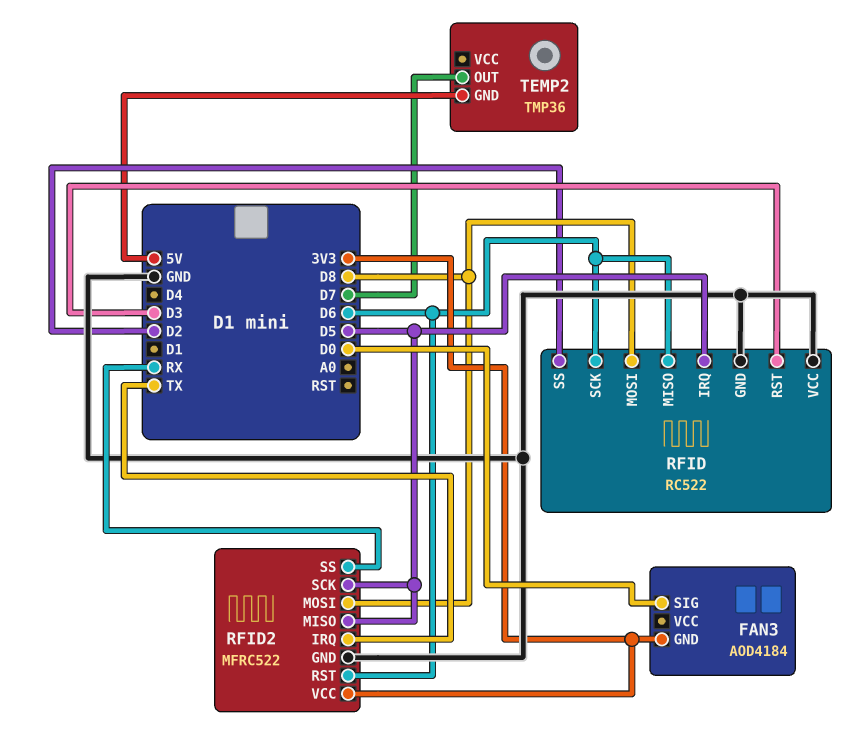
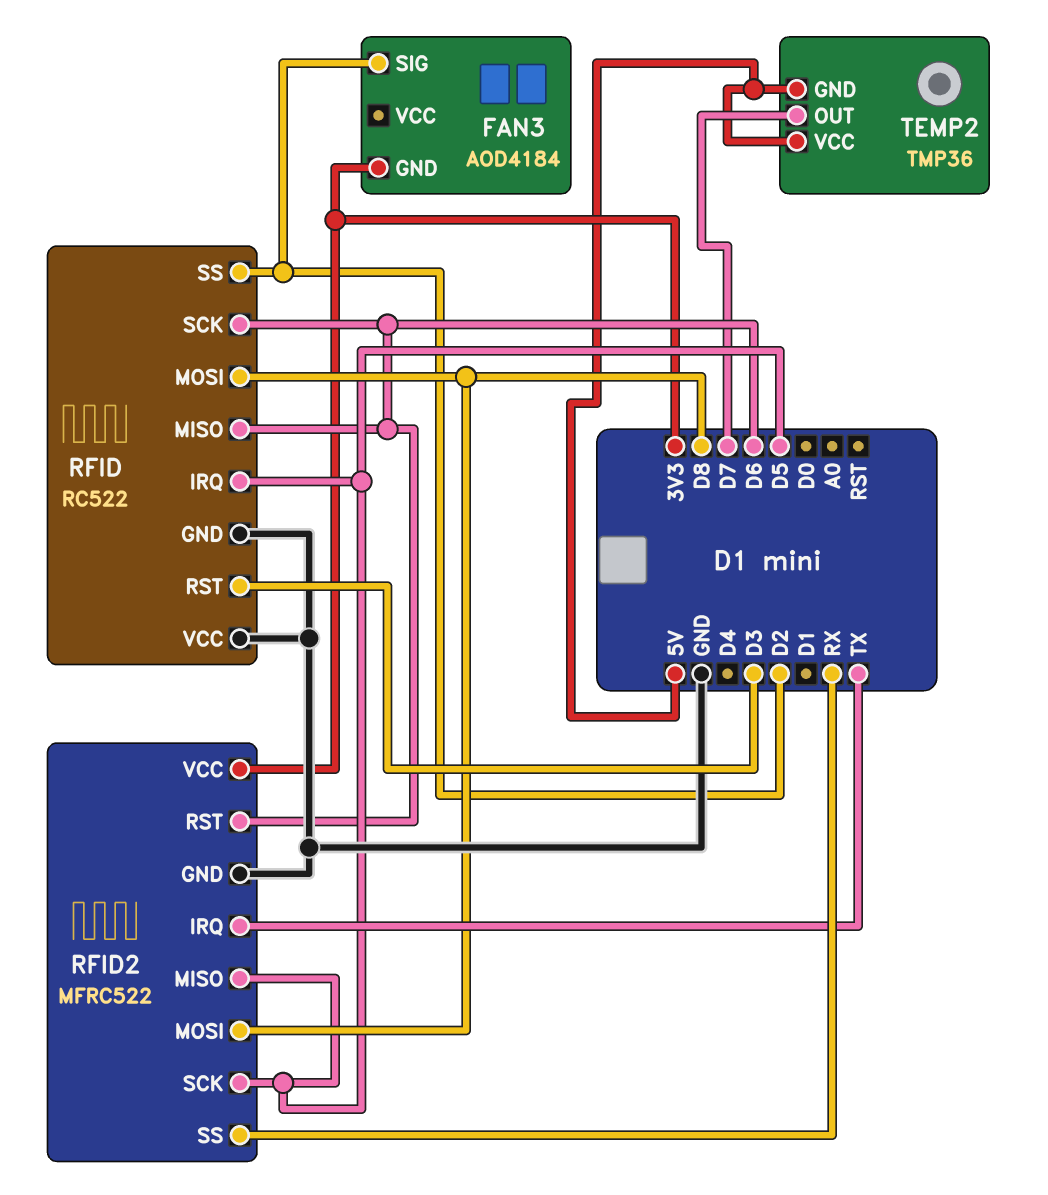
FAN3 pin SIG: D0 -> D2
TEMP2 pin VCC: none -> 5V

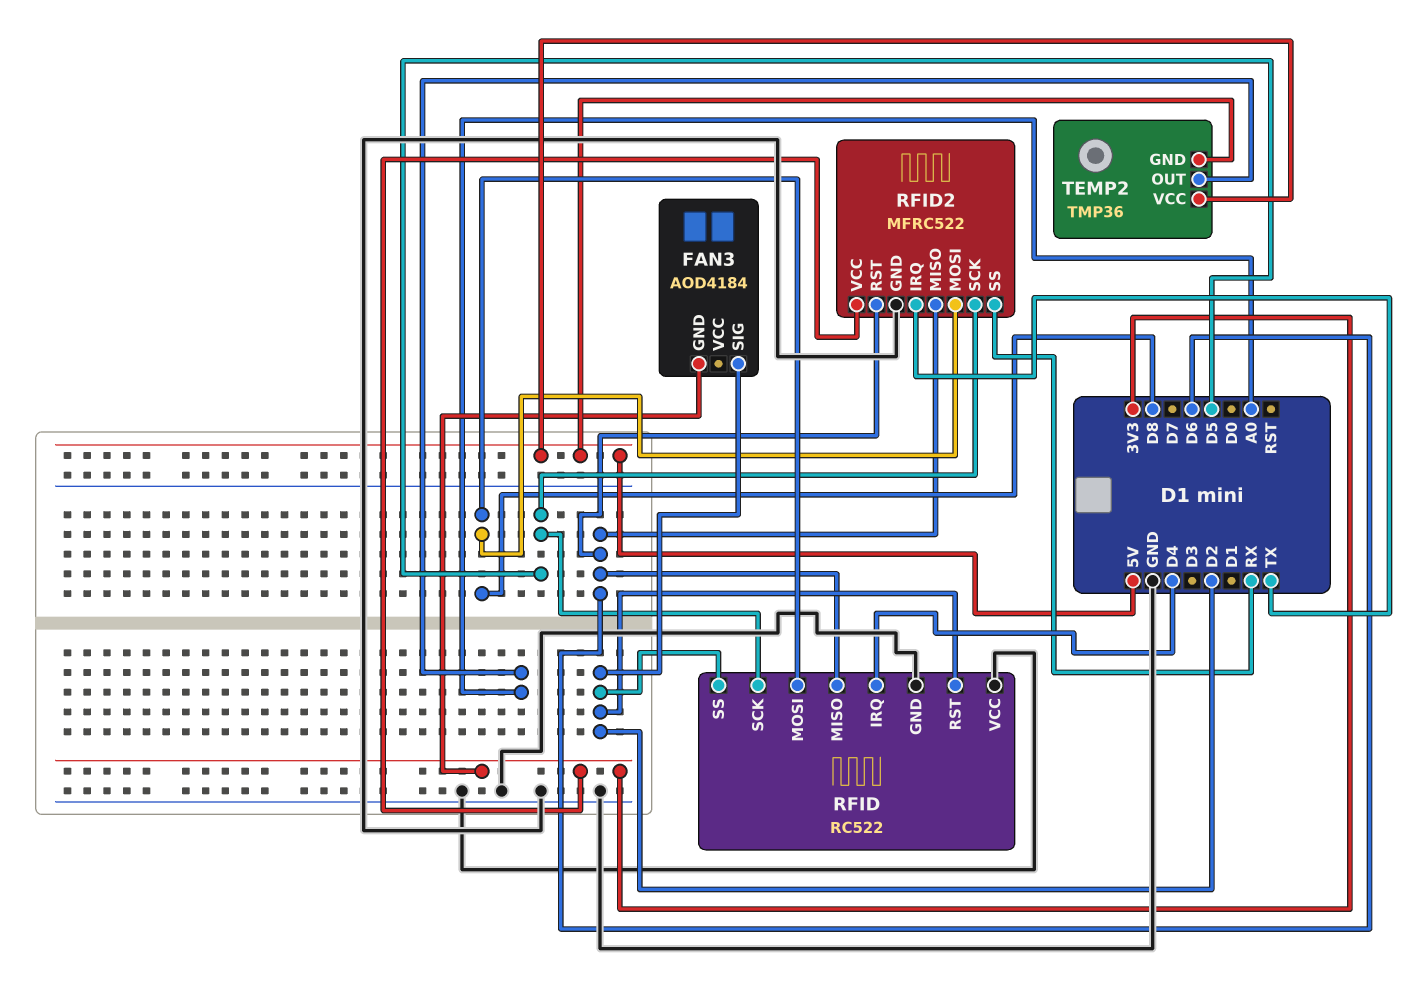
RFID pin IRQ: D5 -> D4
RFID pin RST: D3 -> D2
RFID pin SCK: D6 -> D5
RFID2 pin MISO: D5 -> D6
TEMP2 pin OUT: D7 -> A0

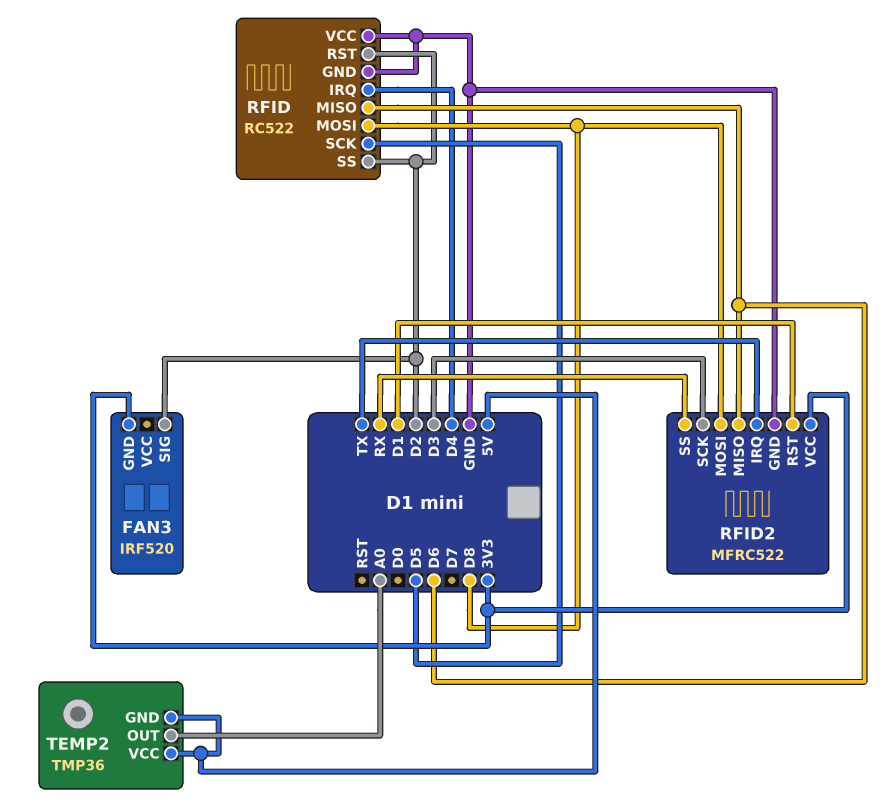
FAN3: AOD4184 -> IRF520
RFID2 pin RST: D6 -> D1
RFID2 pin SCK: D5 -> D3

